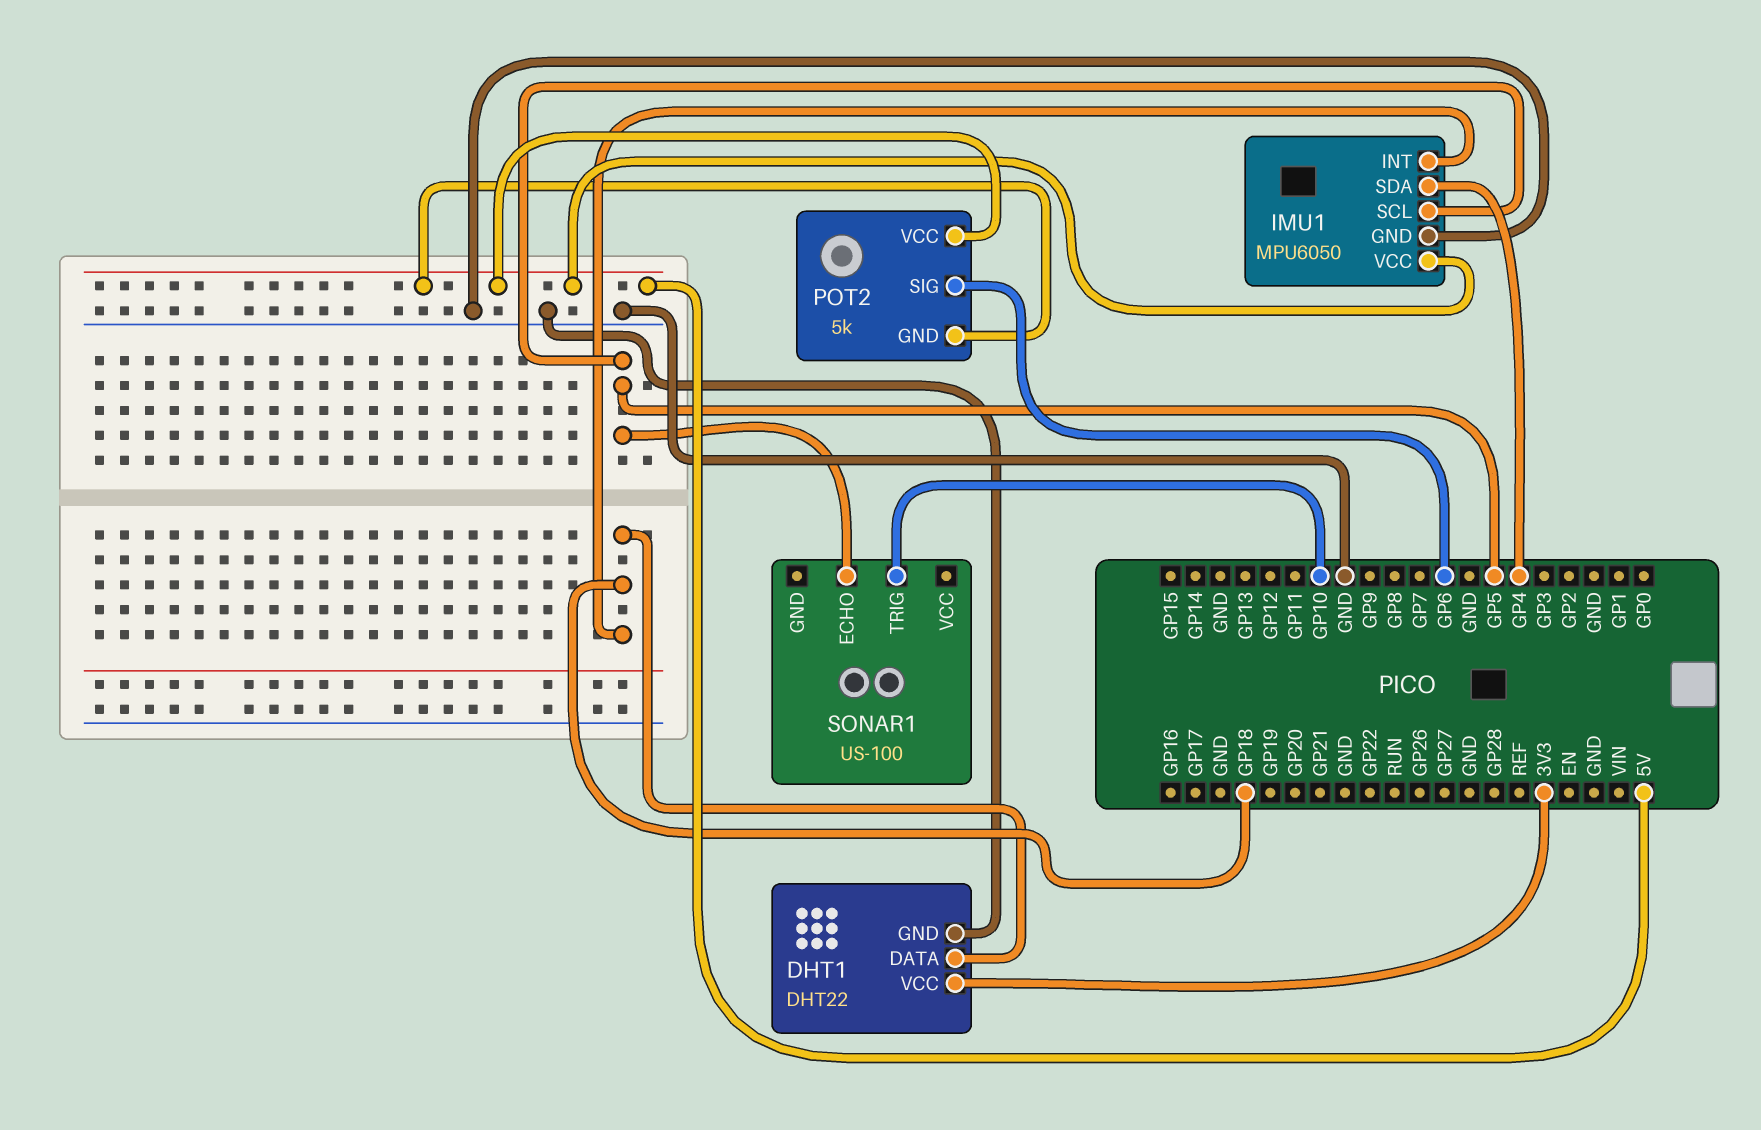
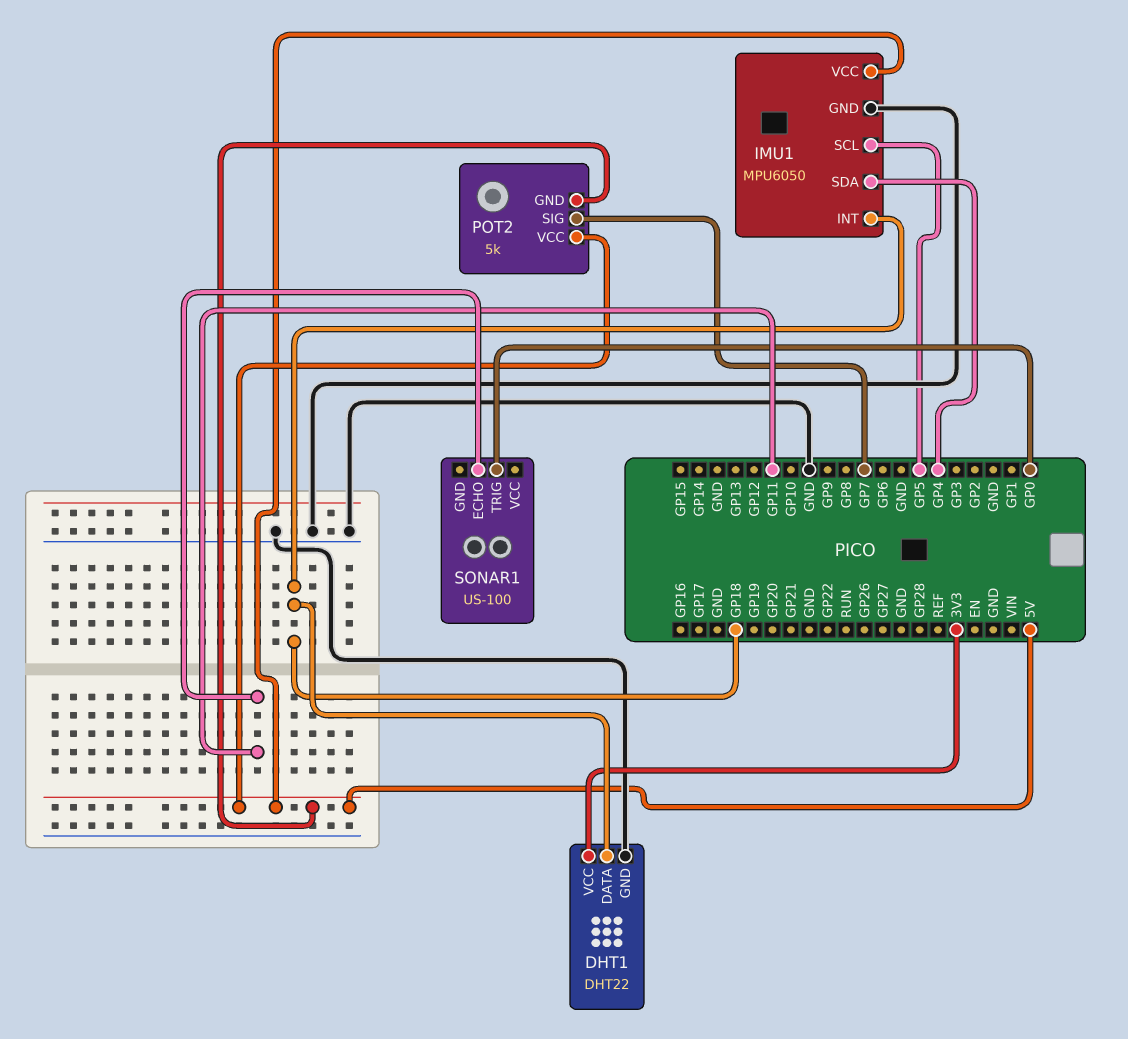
POT2 pin SIG: GP6 -> GP7
SONAR1 pin ECHO: GP5 -> GP11
SONAR1 pin TRIG: GP10 -> GP0

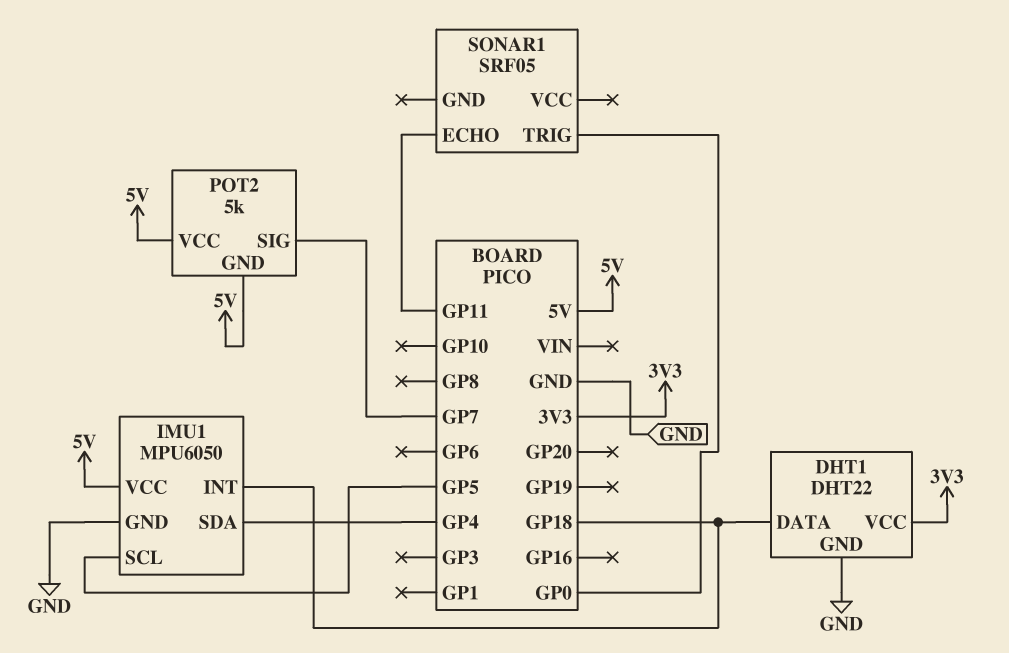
SONAR1: US-100 -> SRF05

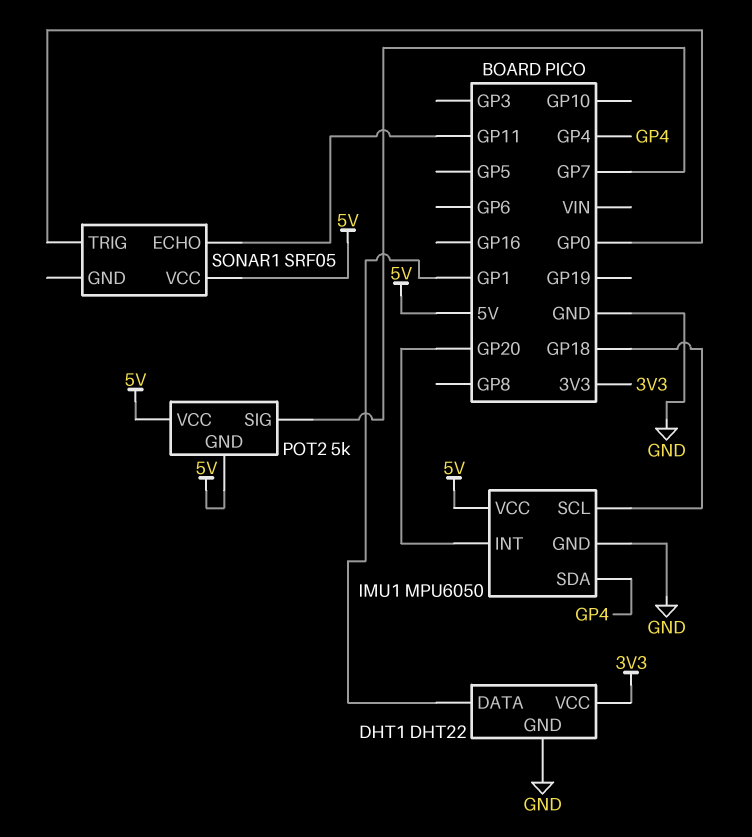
DHT1 pin DATA: GP18 -> GP1
IMU1 pin INT: GP18 -> GP20
IMU1 pin SCL: GP5 -> GP18
SONAR1 pin VCC: none -> 5V

